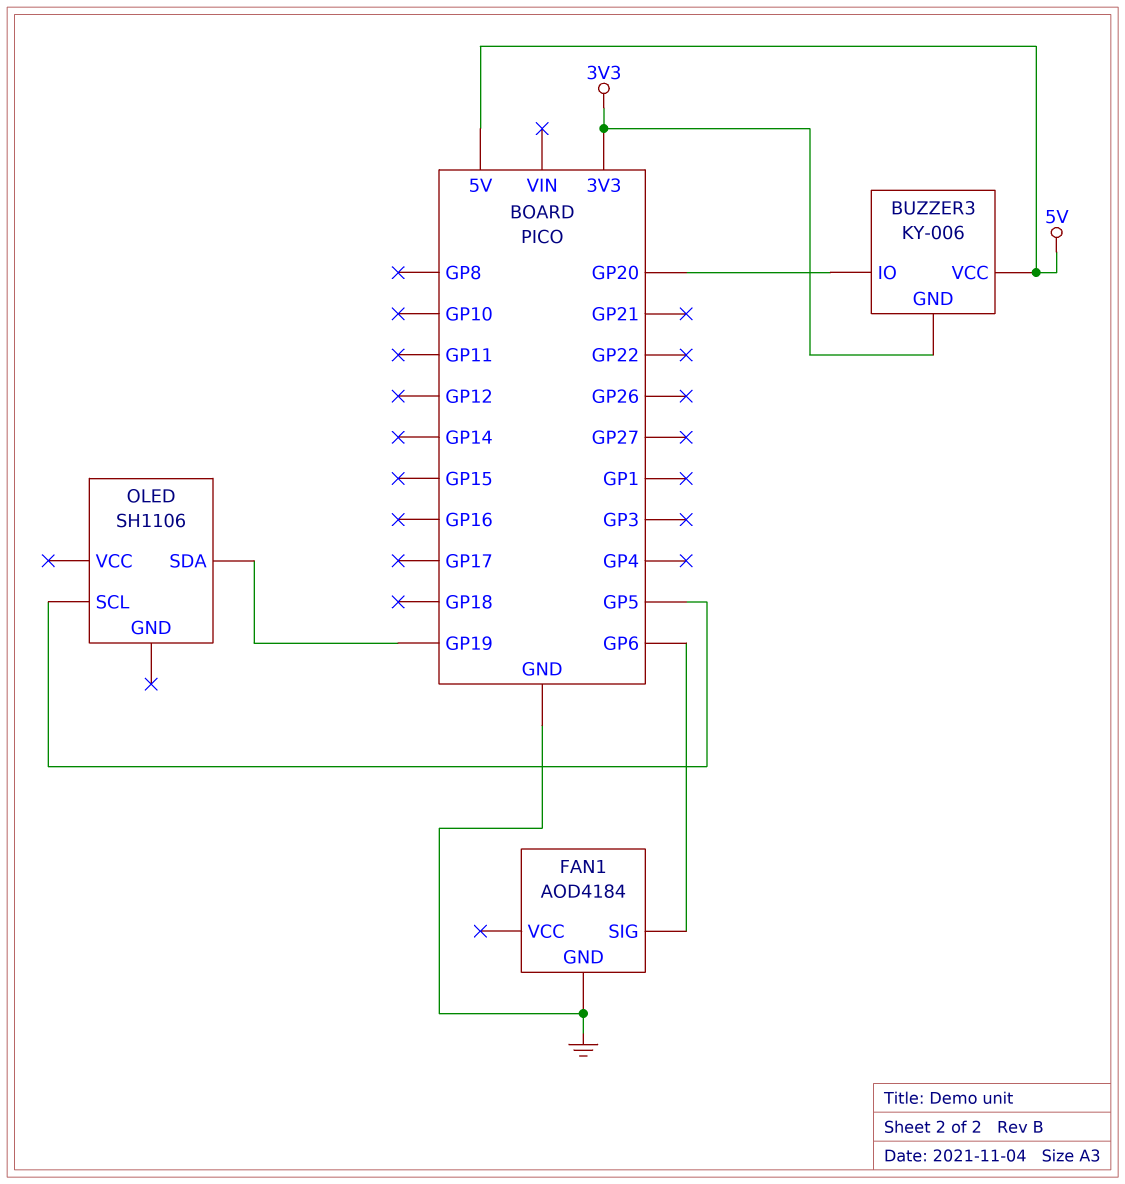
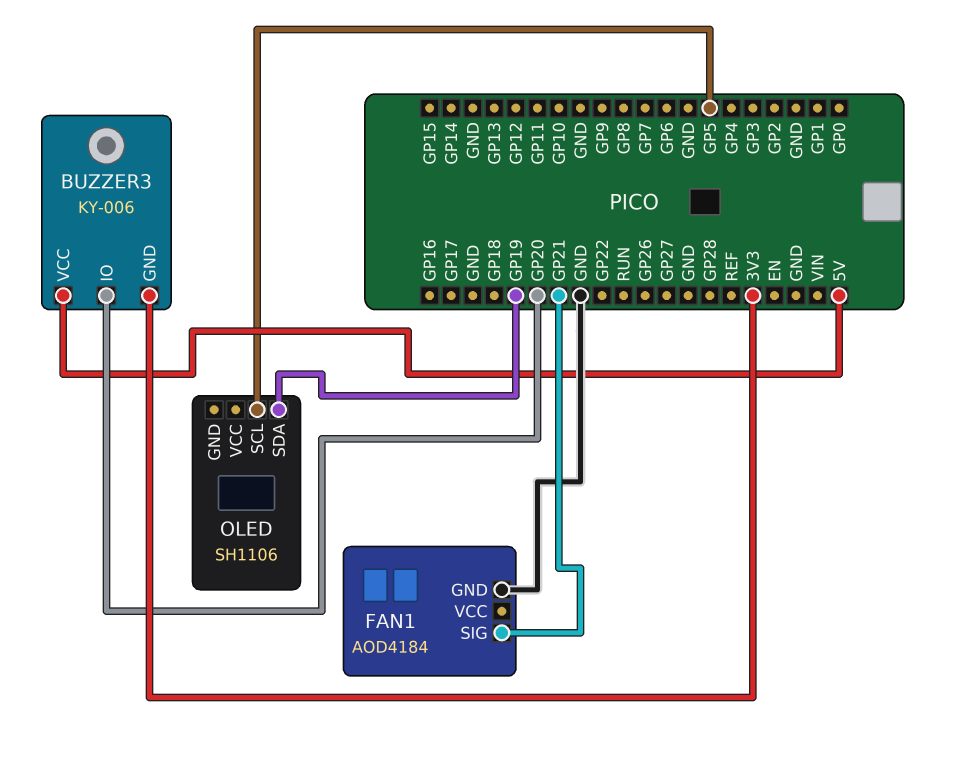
FAN1 pin SIG: GP6 -> GP21

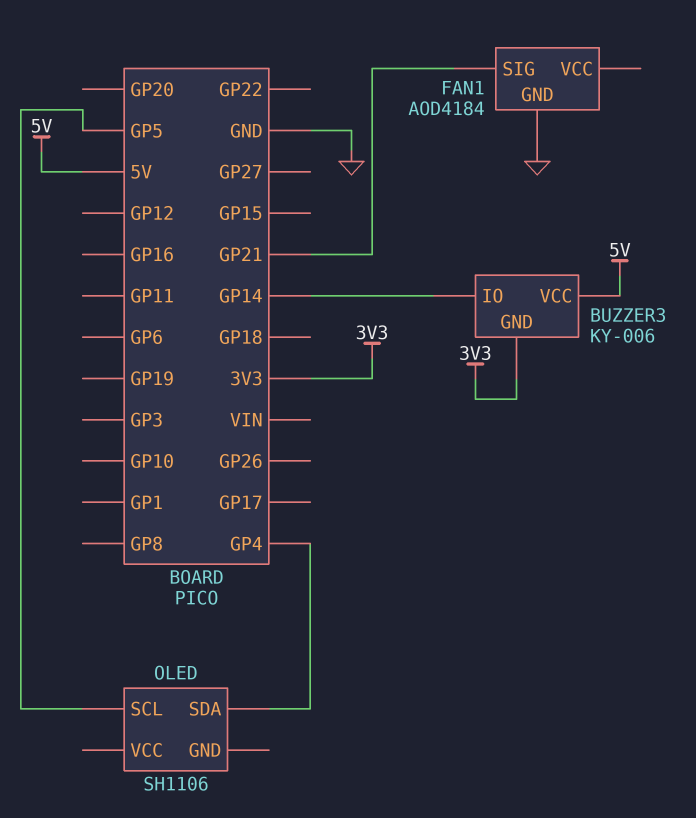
BUZZER3 pin IO: GP20 -> GP14
OLED pin SDA: GP19 -> GP4

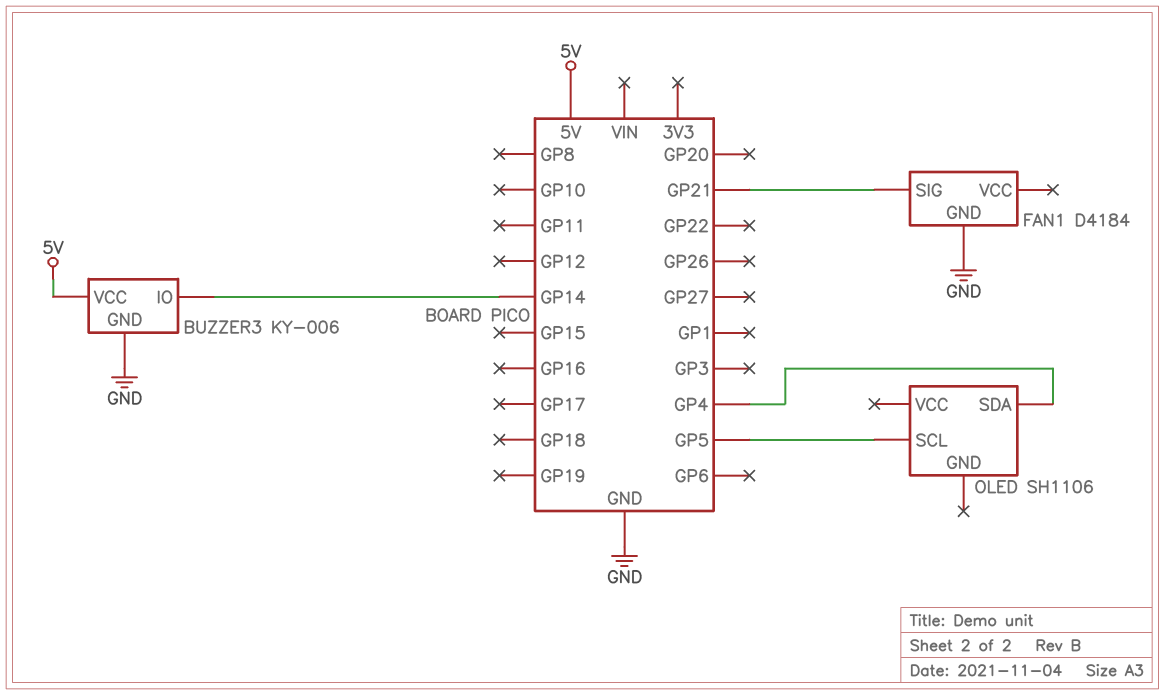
BUZZER3 pin GND: 3V3 -> GND
FAN1: AOD4184 -> D4184

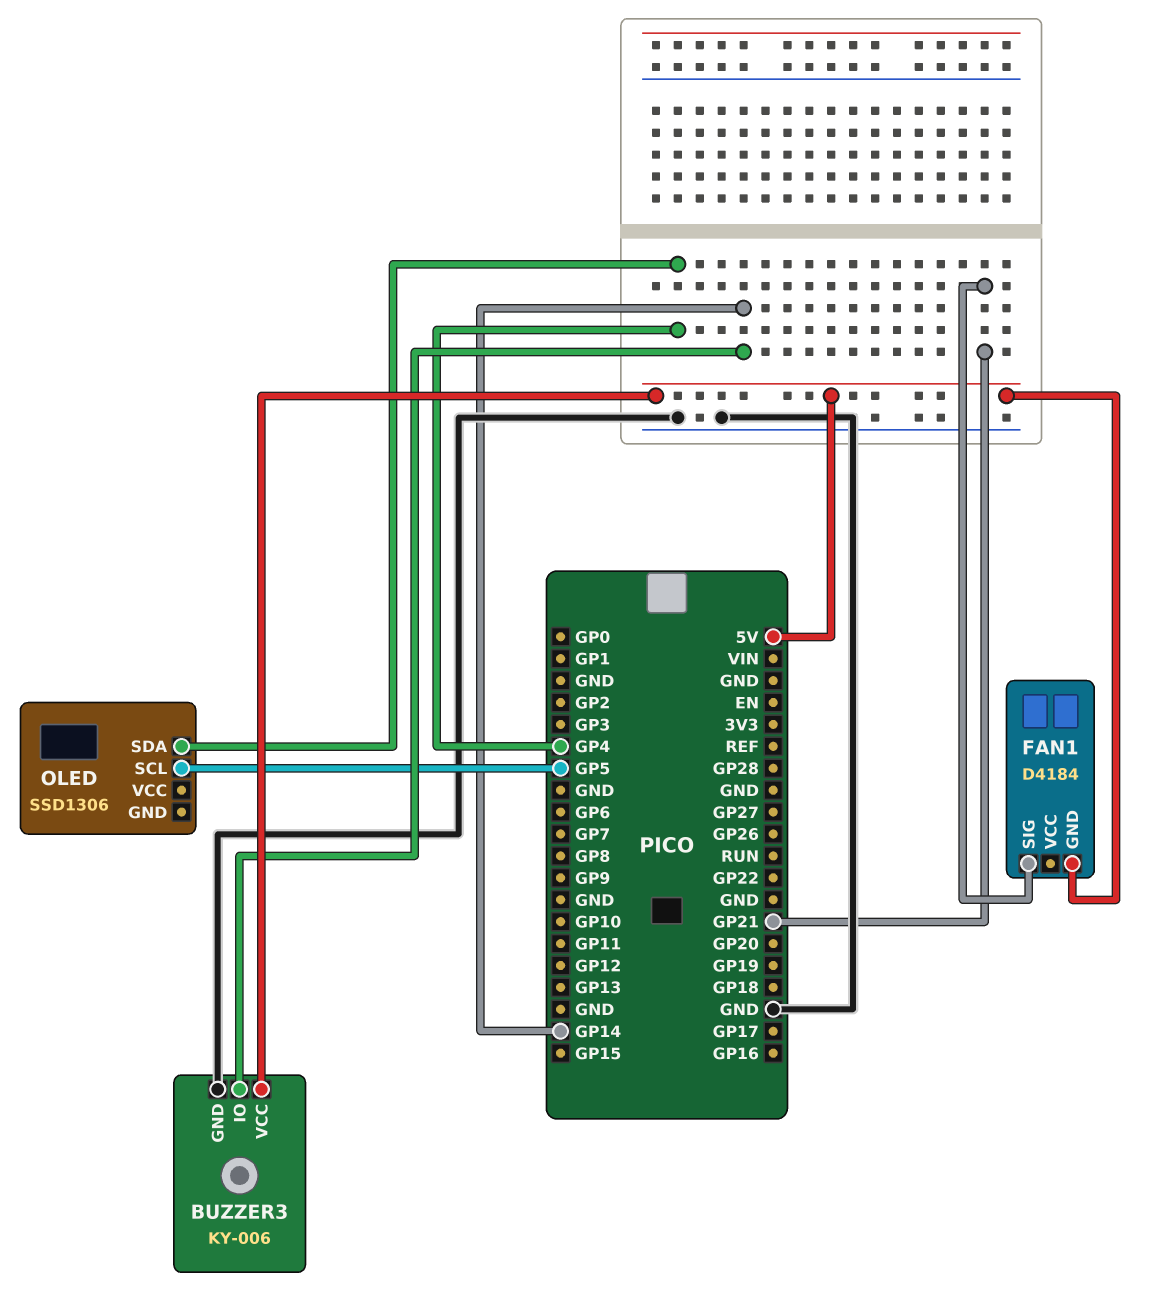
FAN1 pin GND: GND -> 5V
OLED: SH1106 -> SSD1306

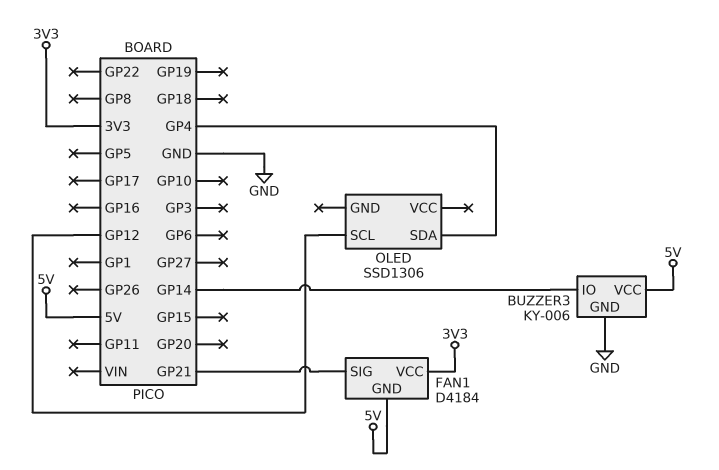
FAN1 pin VCC: none -> 3V3
OLED pin SCL: GP5 -> GP12

